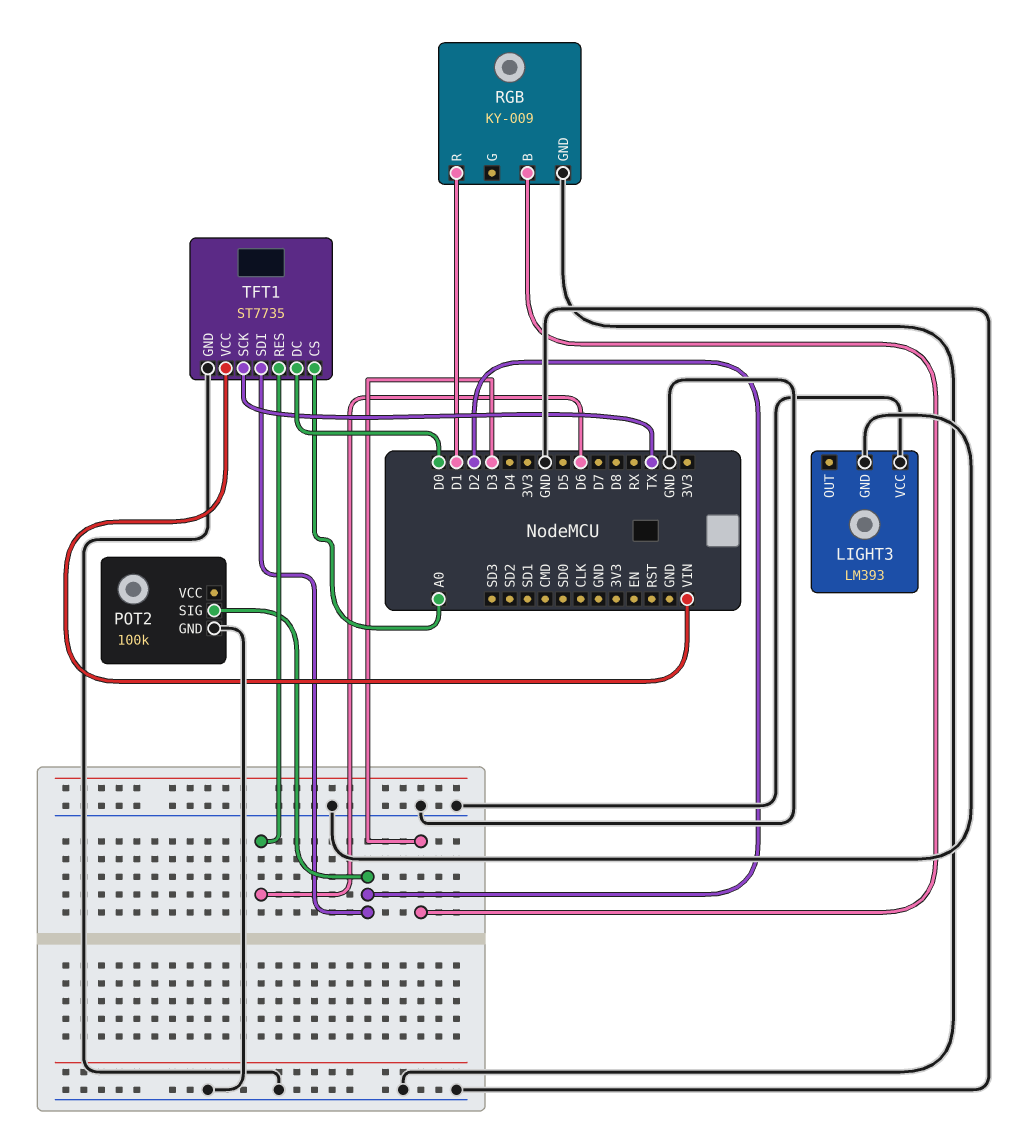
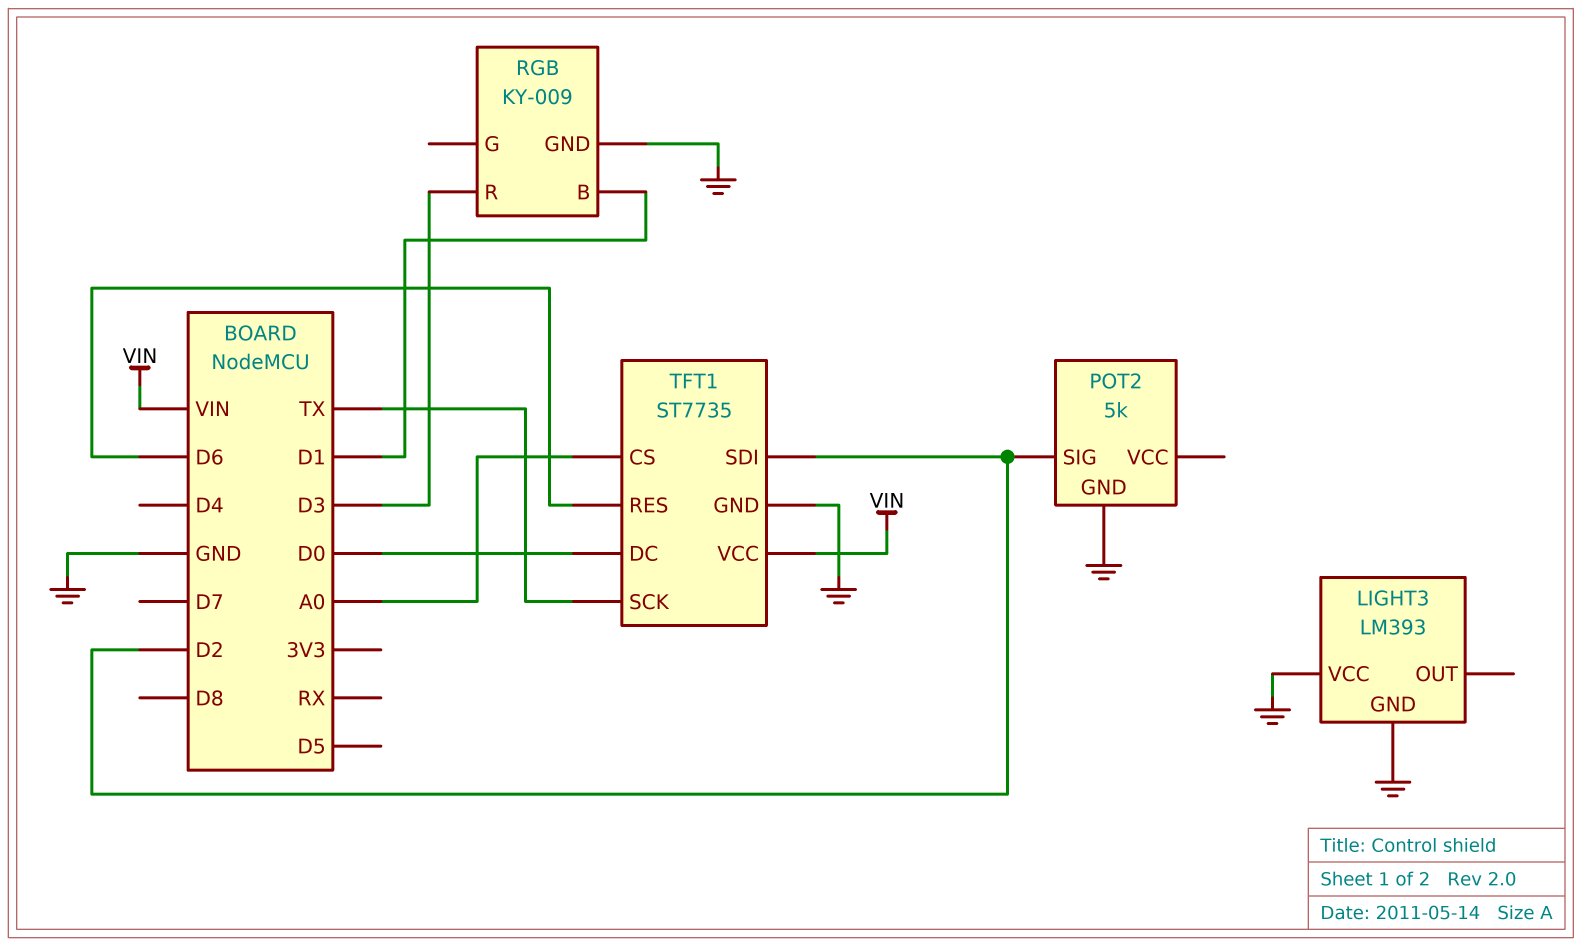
POT2: 100k -> 5k
RGB pin B: D3 -> D1
RGB pin R: D1 -> D3

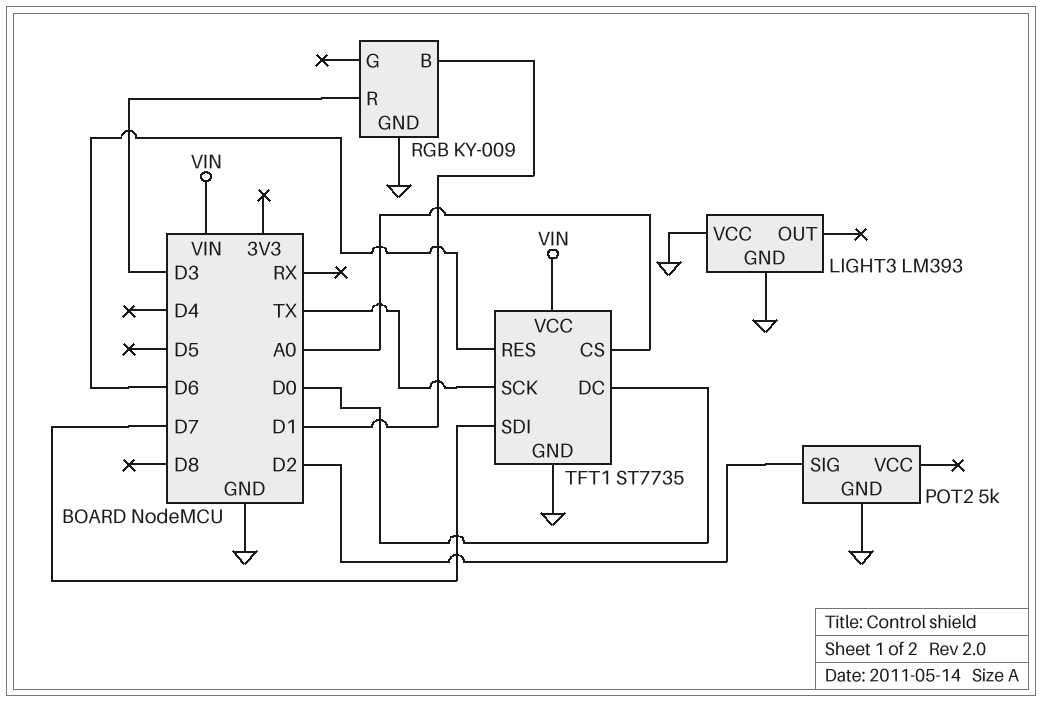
TFT1 pin SDI: D2 -> D7

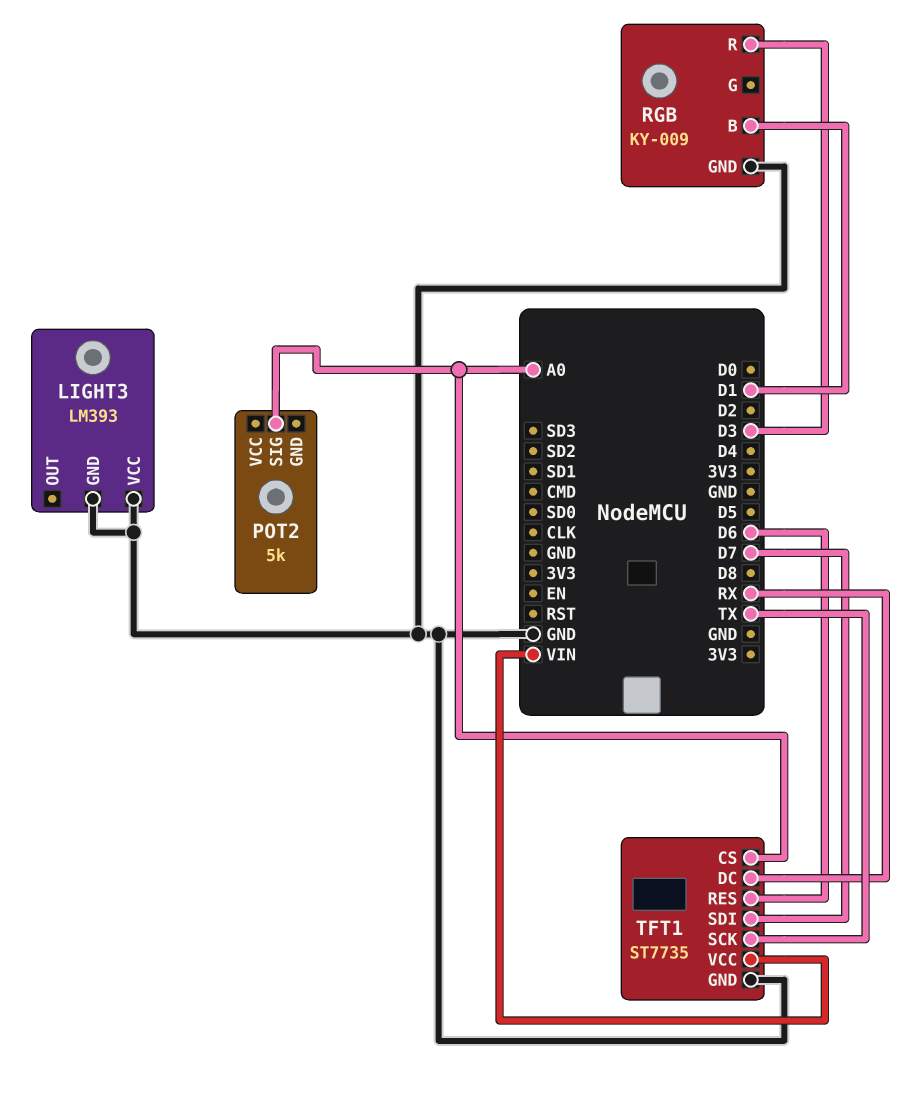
POT2 pin GND: GND -> none
POT2 pin SIG: D2 -> A0
TFT1 pin DC: D0 -> RX

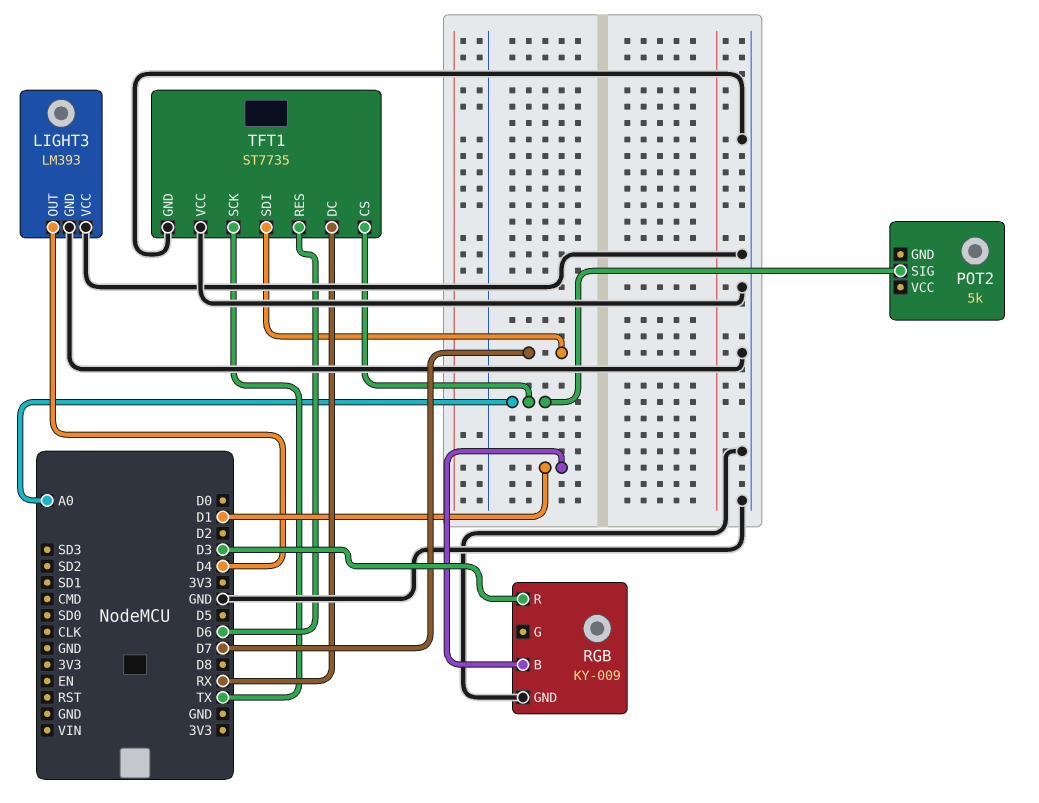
LIGHT3 pin OUT: none -> D4
TFT1 pin VCC: VIN -> GND

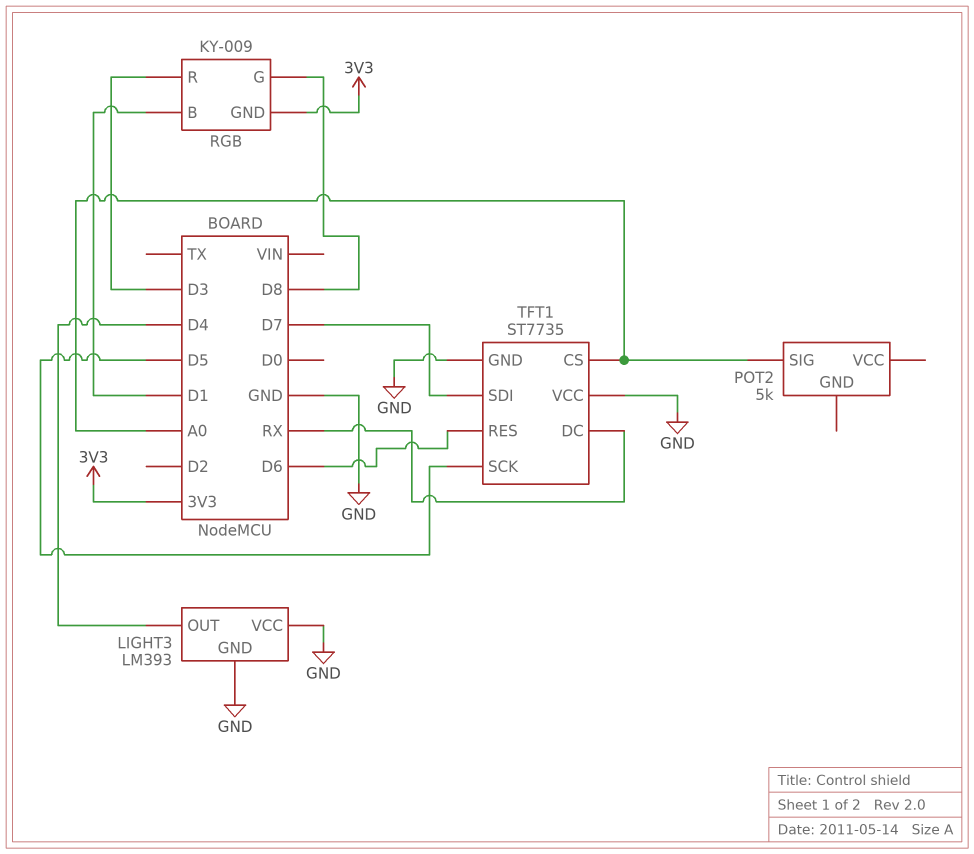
RGB pin G: none -> D8
RGB pin GND: GND -> 3V3
TFT1 pin SCK: TX -> D5

